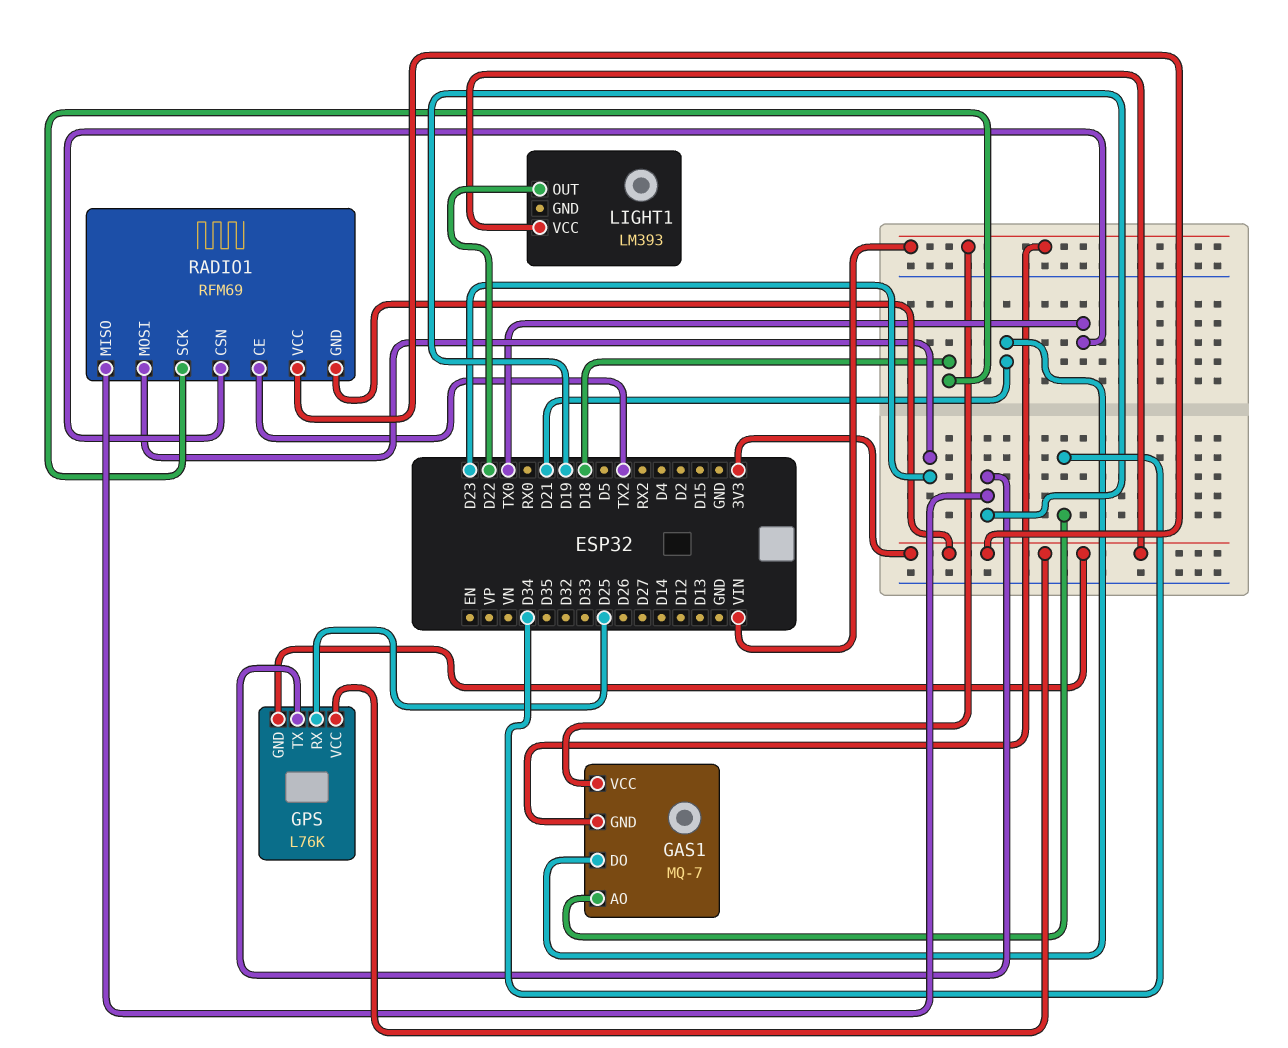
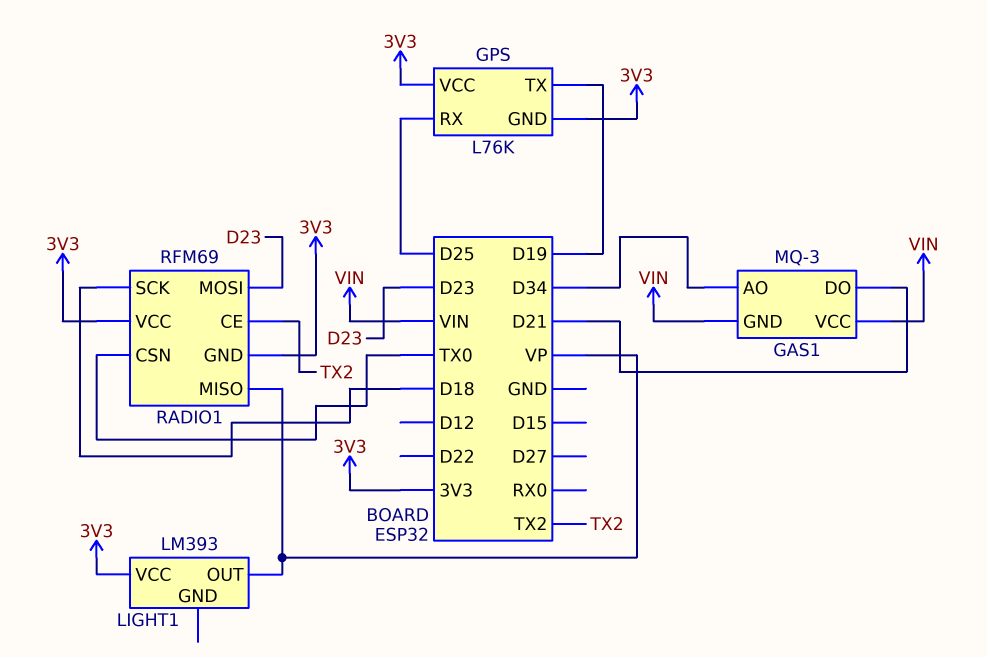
GAS1: MQ-7 -> MQ-3
LIGHT1 pin OUT: D22 -> VP
RADIO1 pin MISO: D19 -> VP

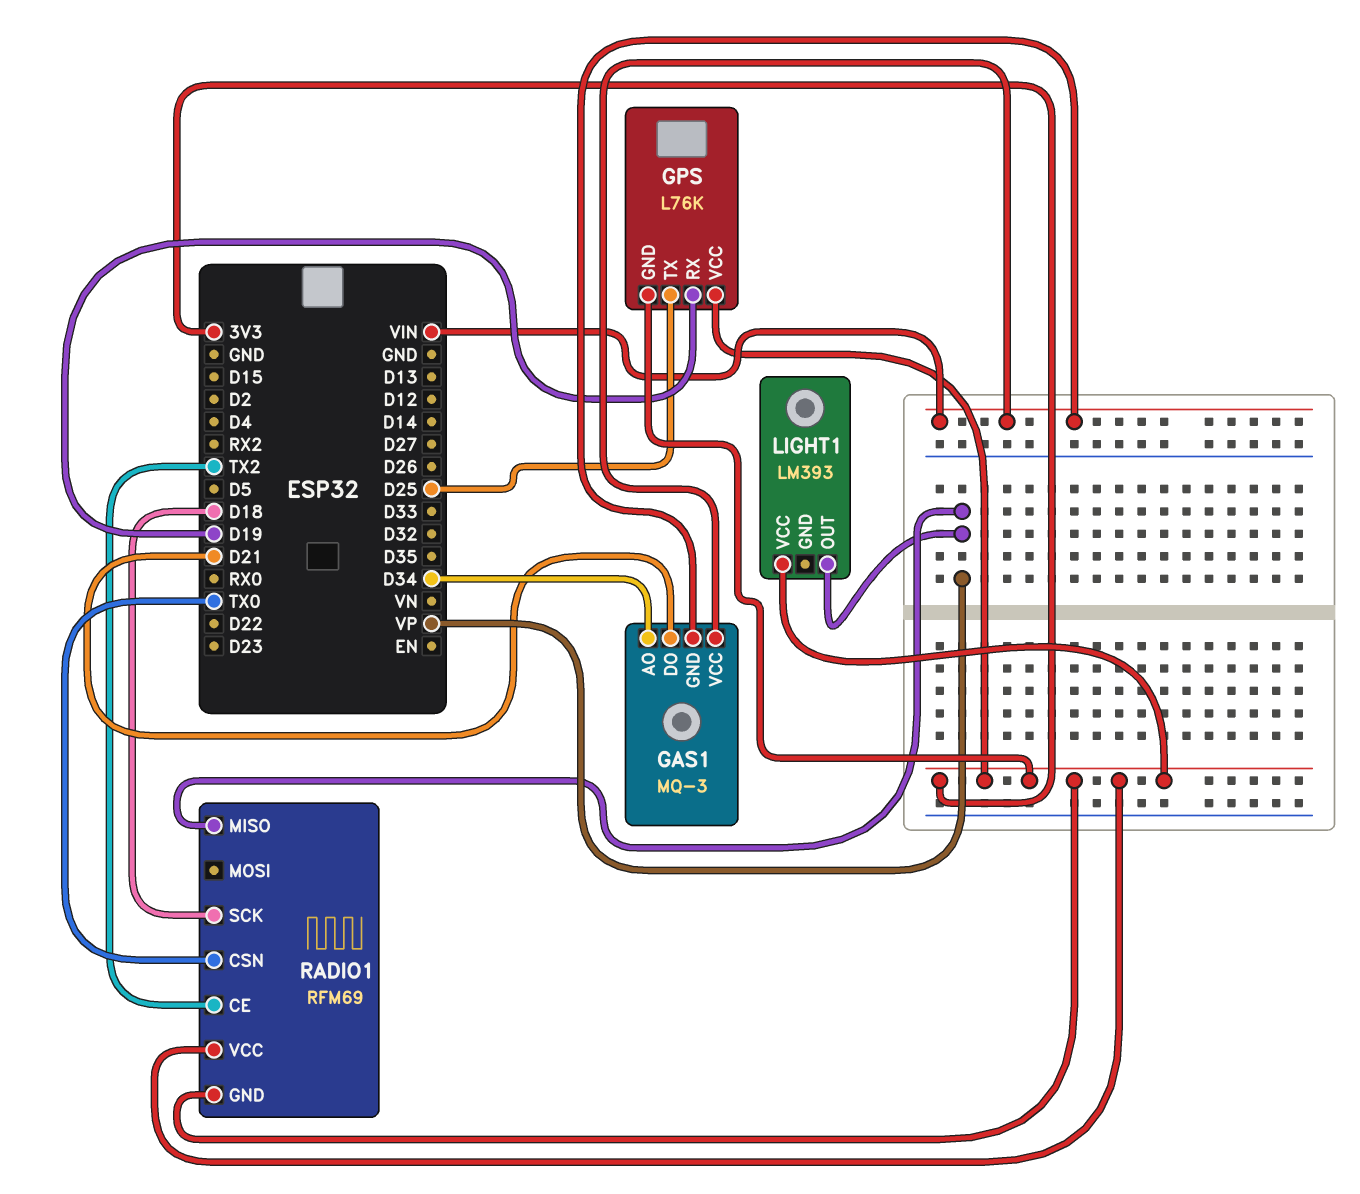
GPS pin RX: D25 -> D19
GPS pin TX: D19 -> D25
RADIO1 pin MOSI: D23 -> none

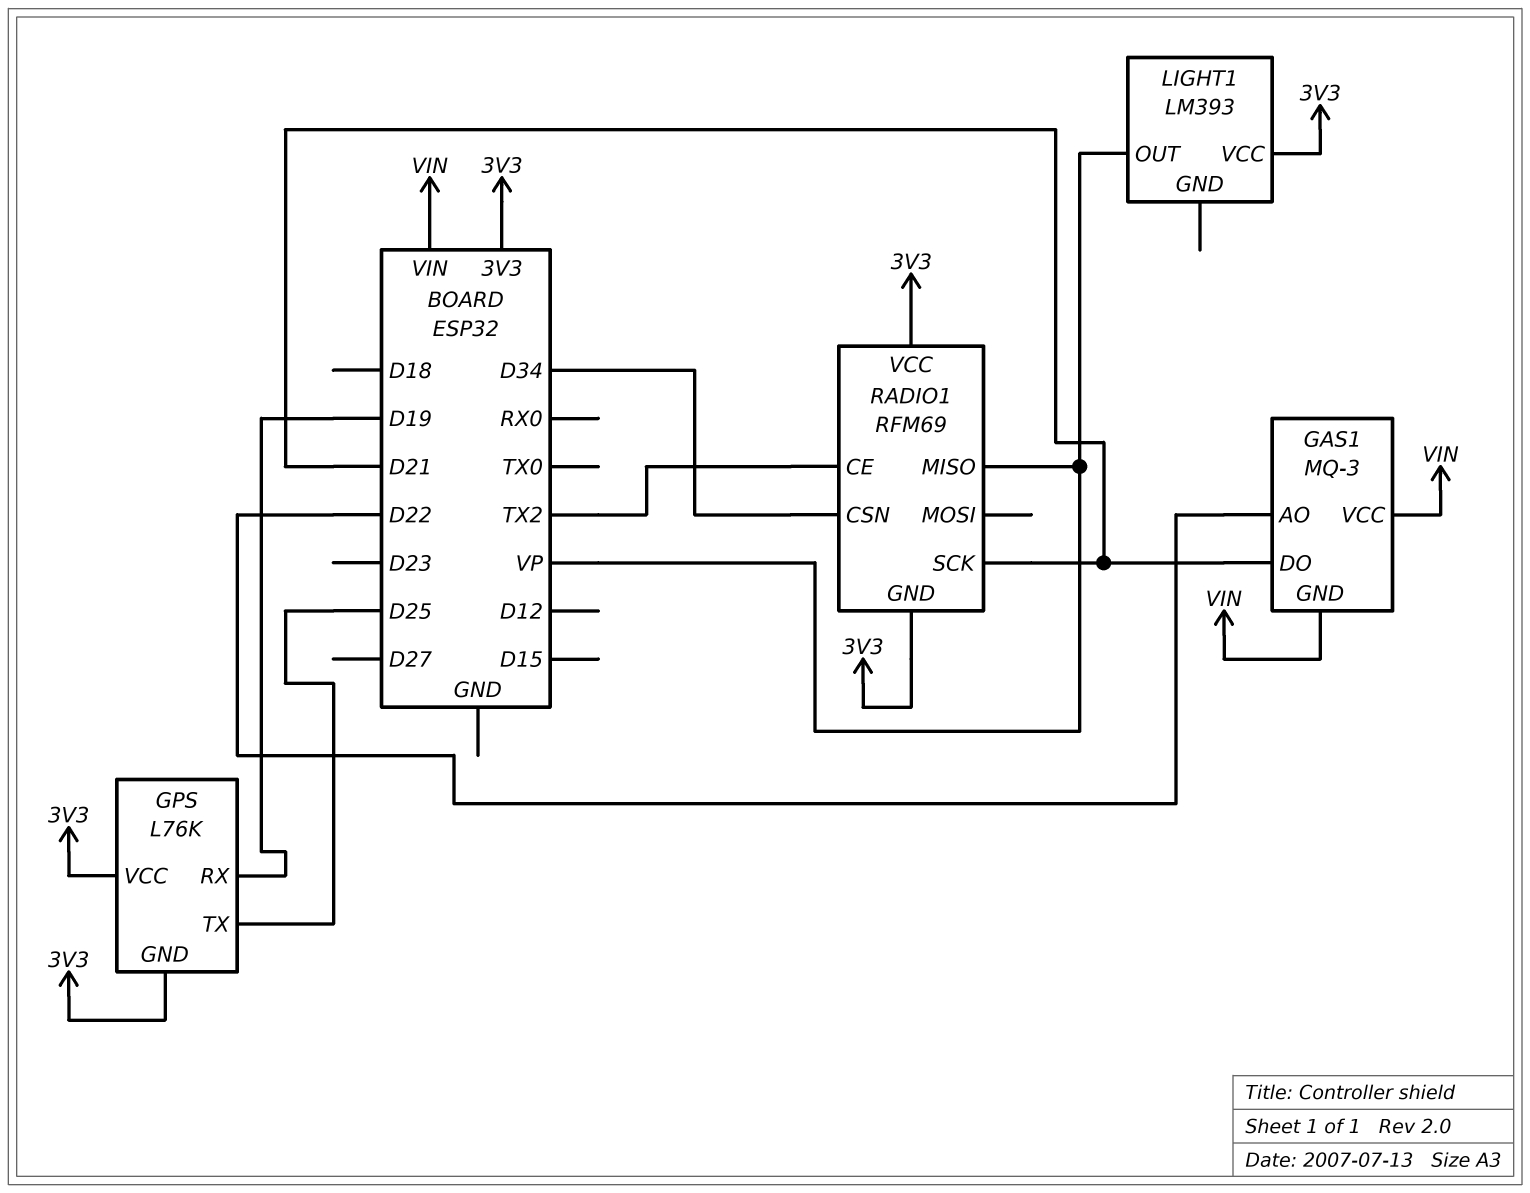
GAS1 pin AO: D34 -> D22
RADIO1 pin CSN: TX0 -> D34
RADIO1 pin SCK: D18 -> D21

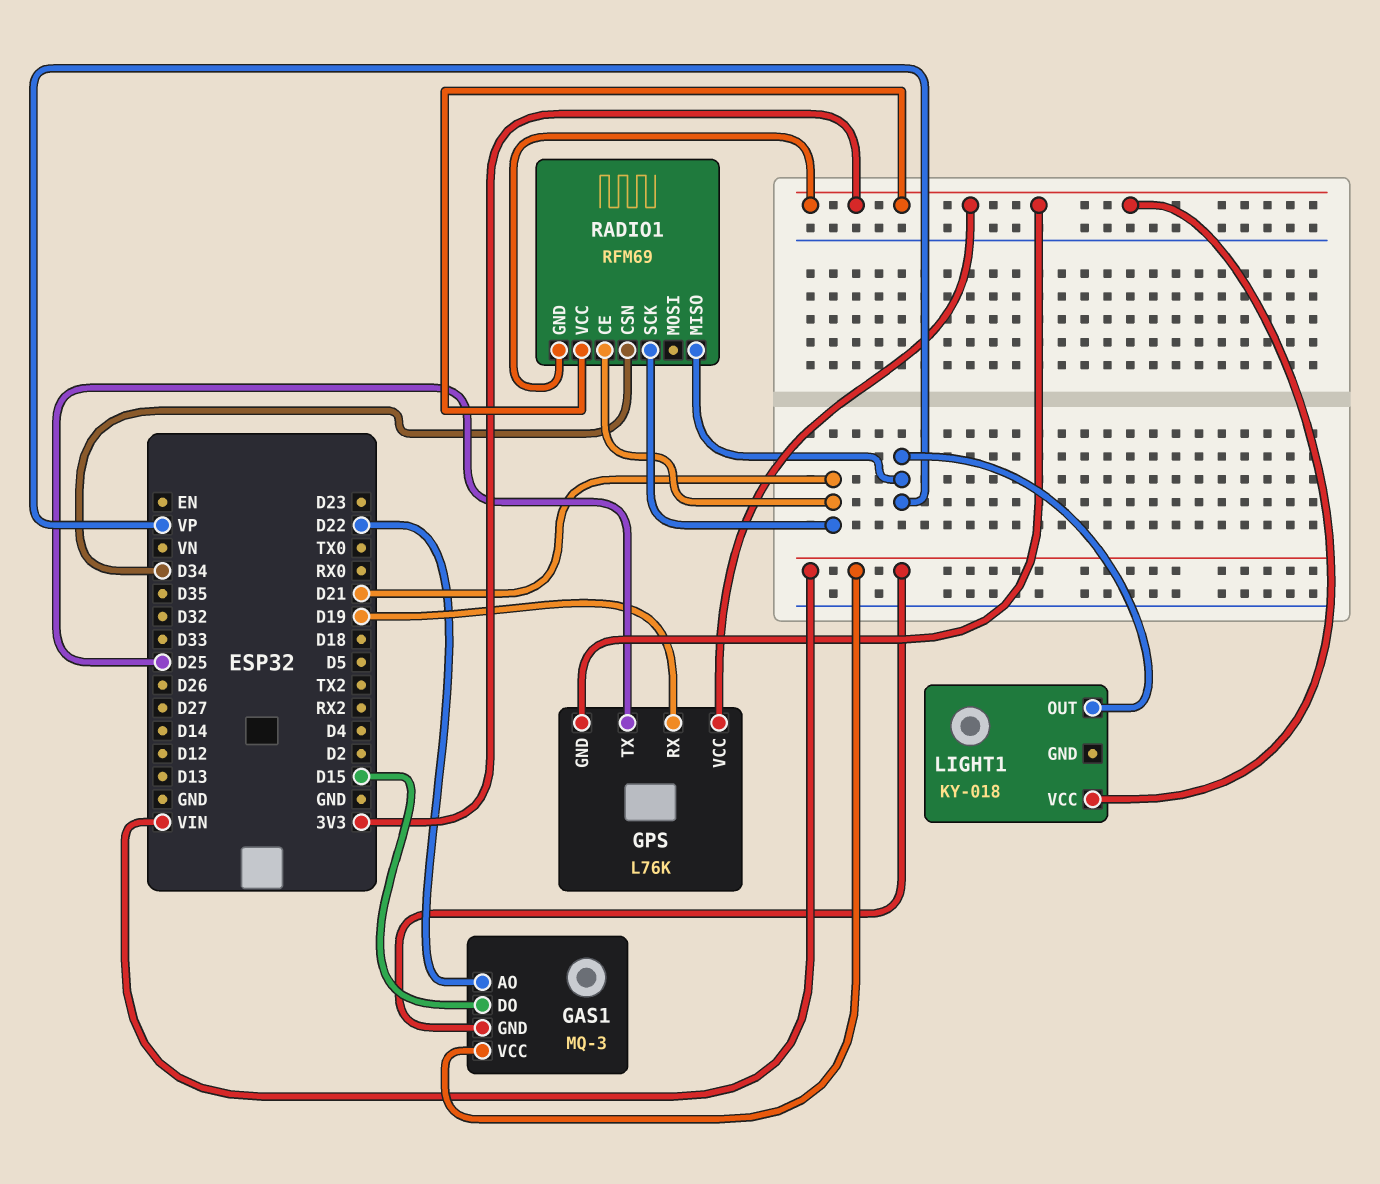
GAS1 pin DO: D21 -> D15
LIGHT1: LM393 -> KY-018
RADIO1 pin CE: TX2 -> D21

